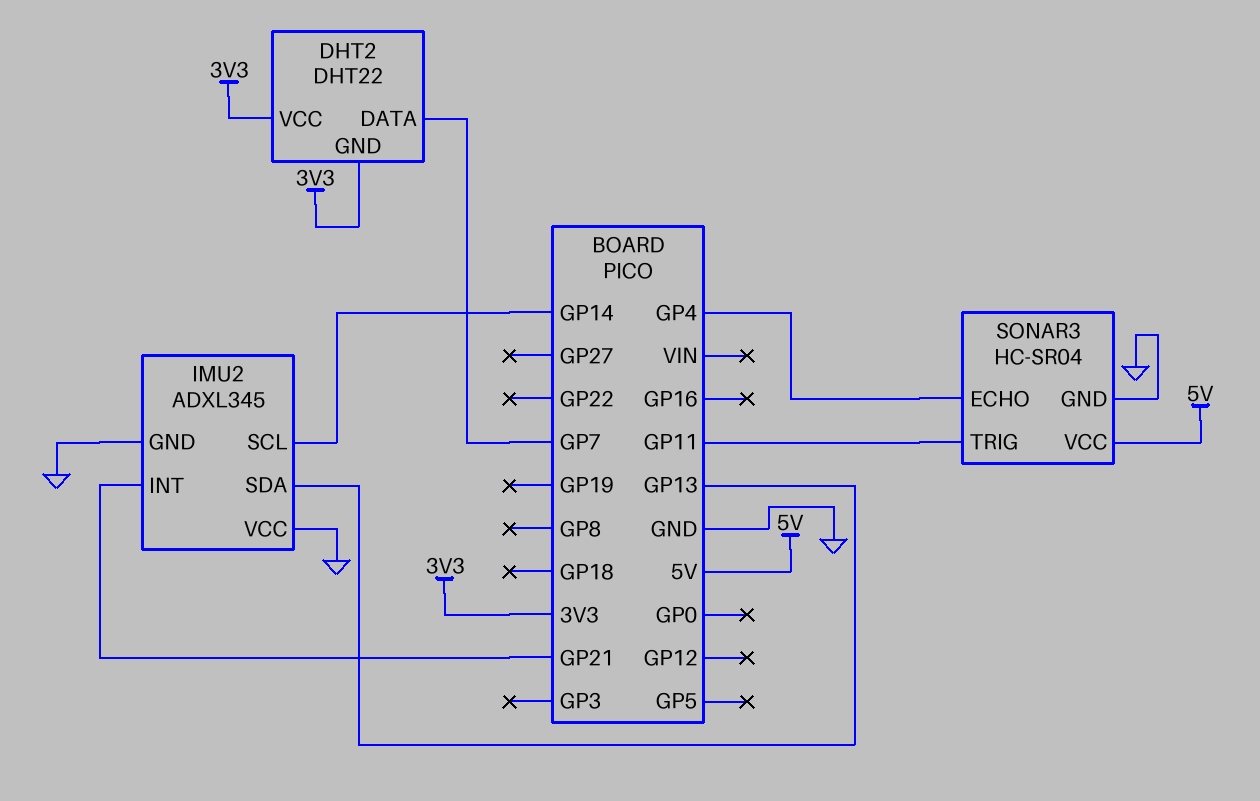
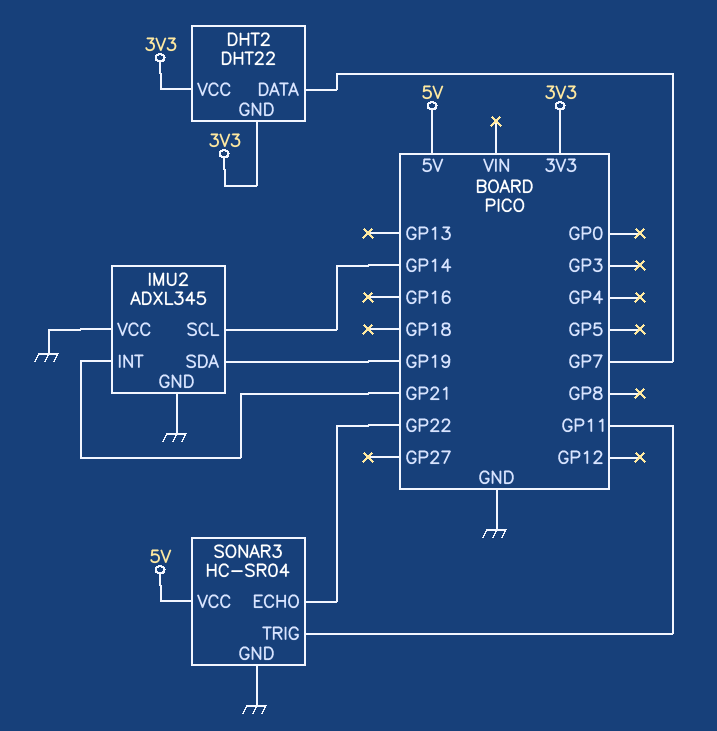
IMU2 pin SDA: GP13 -> GP19
SONAR3 pin ECHO: GP4 -> GP22

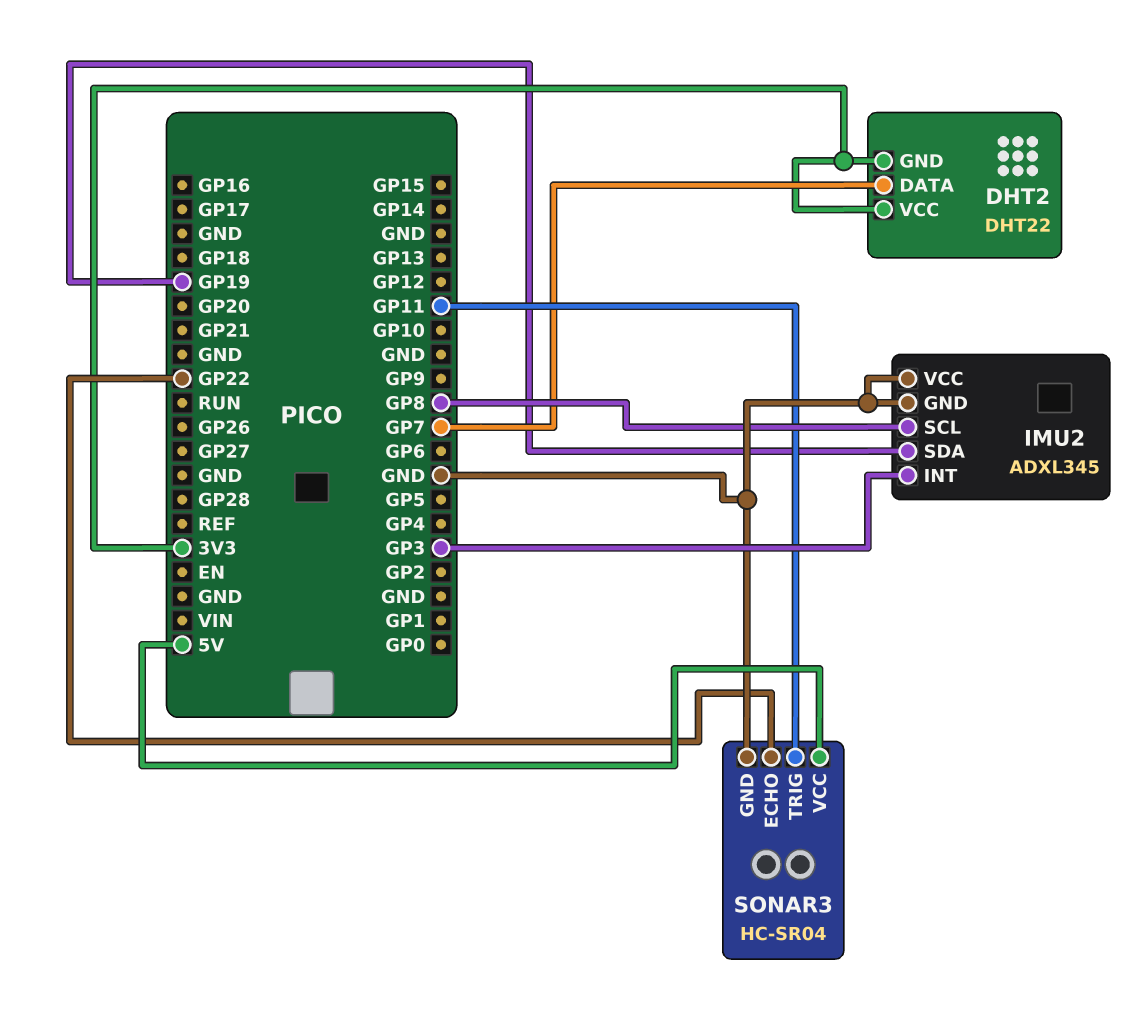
IMU2 pin INT: GP21 -> GP3
IMU2 pin SCL: GP14 -> GP8

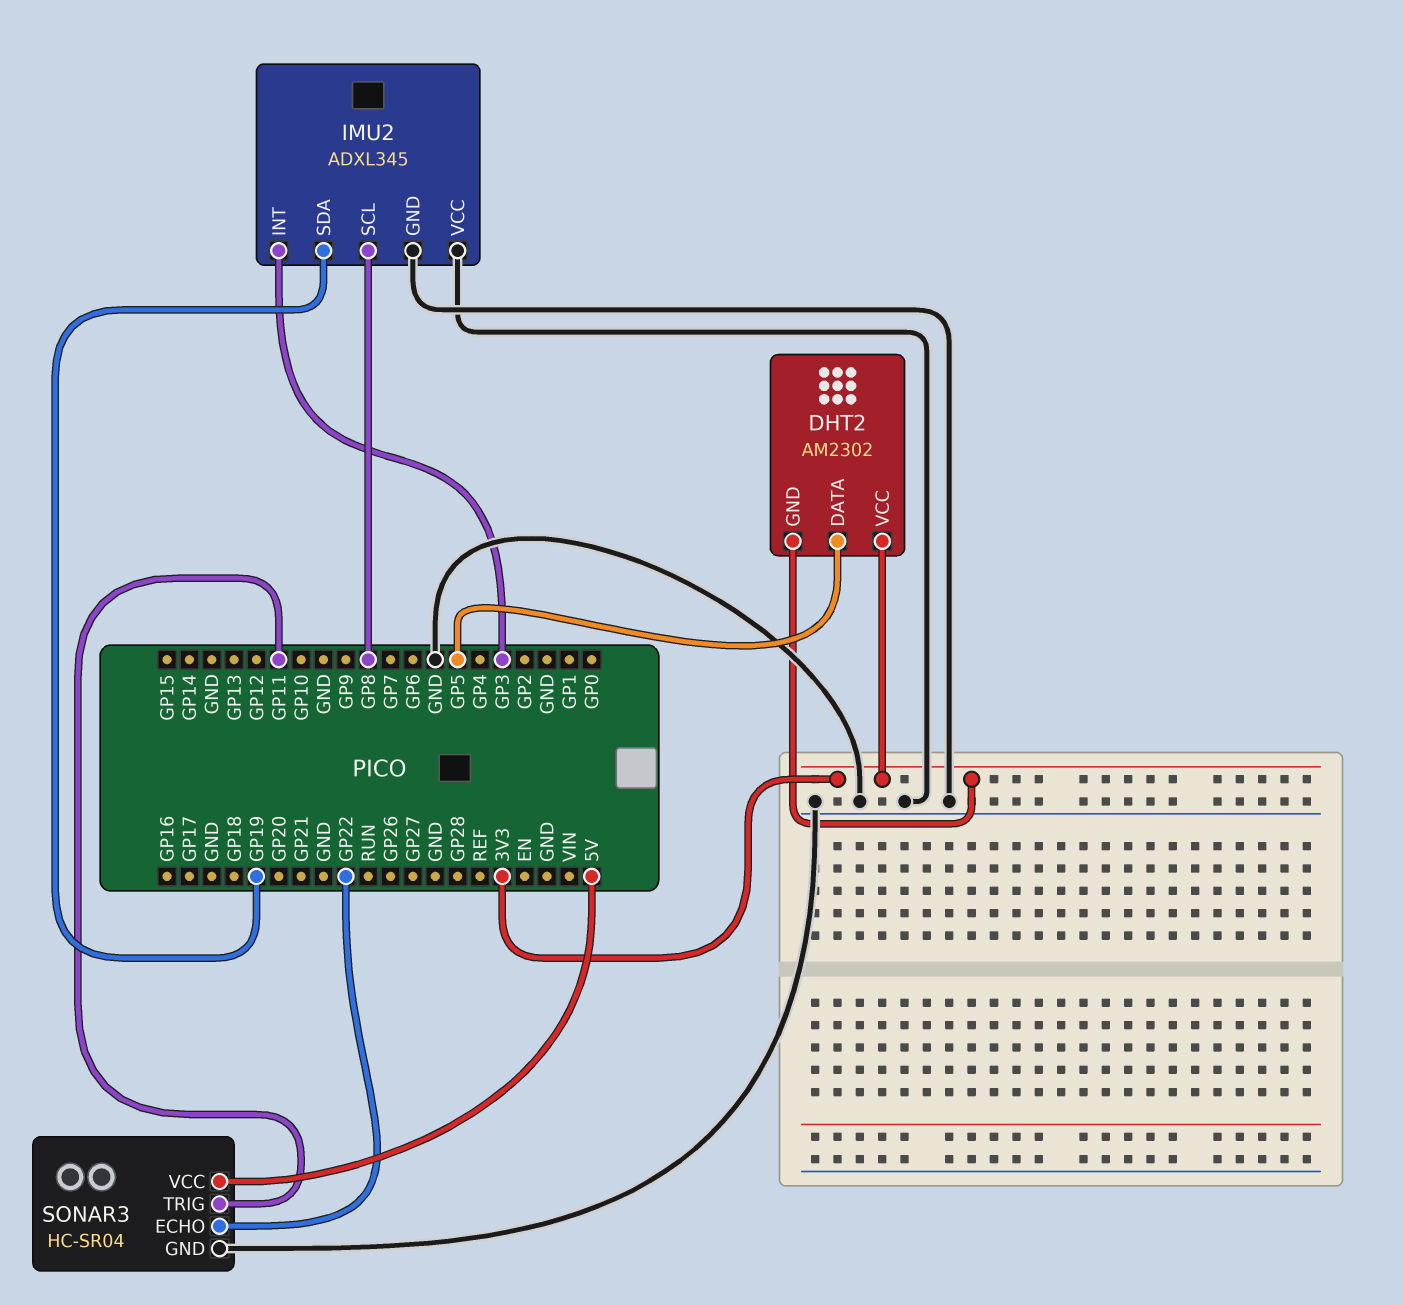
DHT2: DHT22 -> AM2302
DHT2 pin DATA: GP7 -> GP5

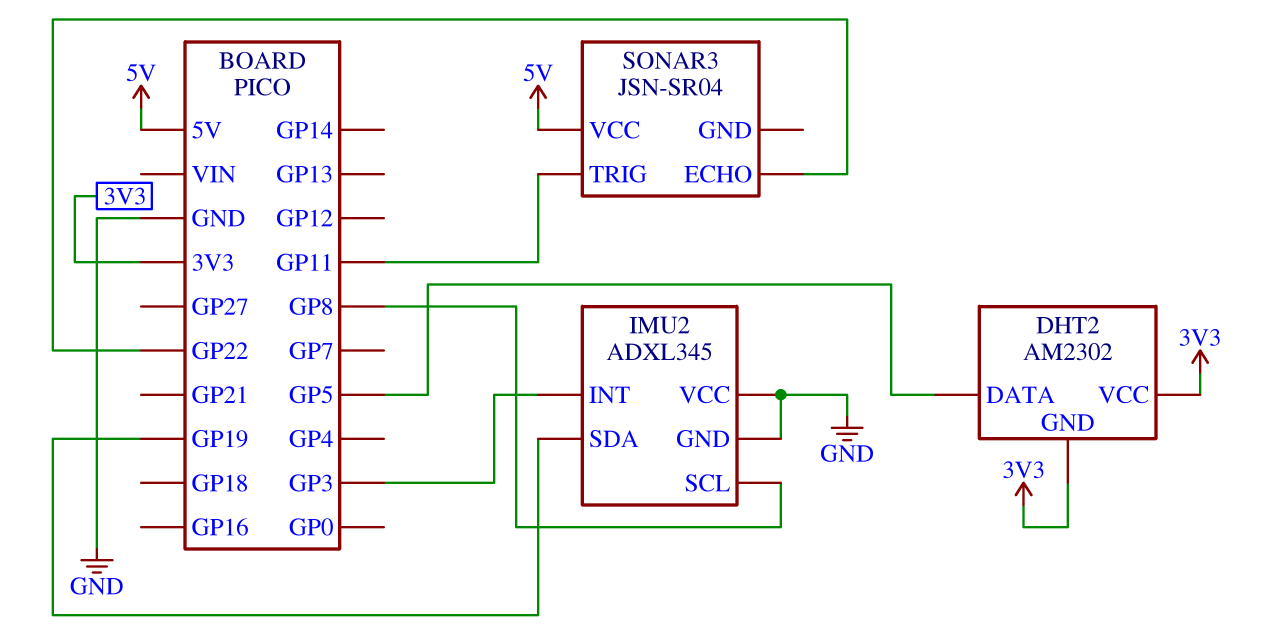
SONAR3: HC-SR04 -> JSN-SR04
SONAR3 pin GND: GND -> none

